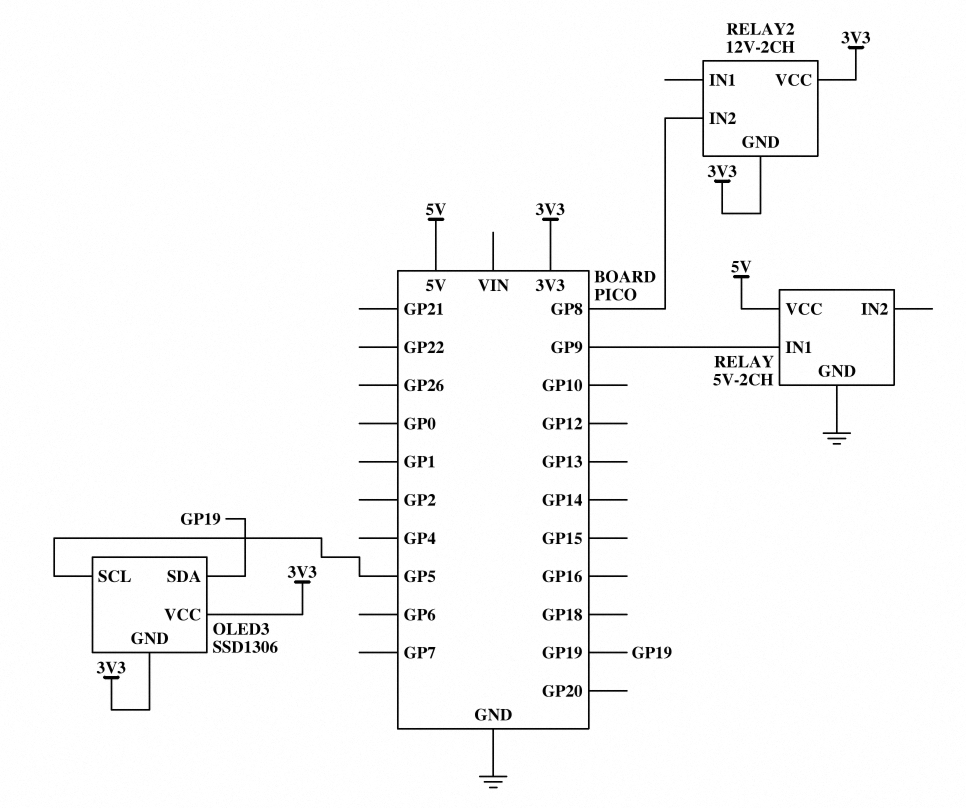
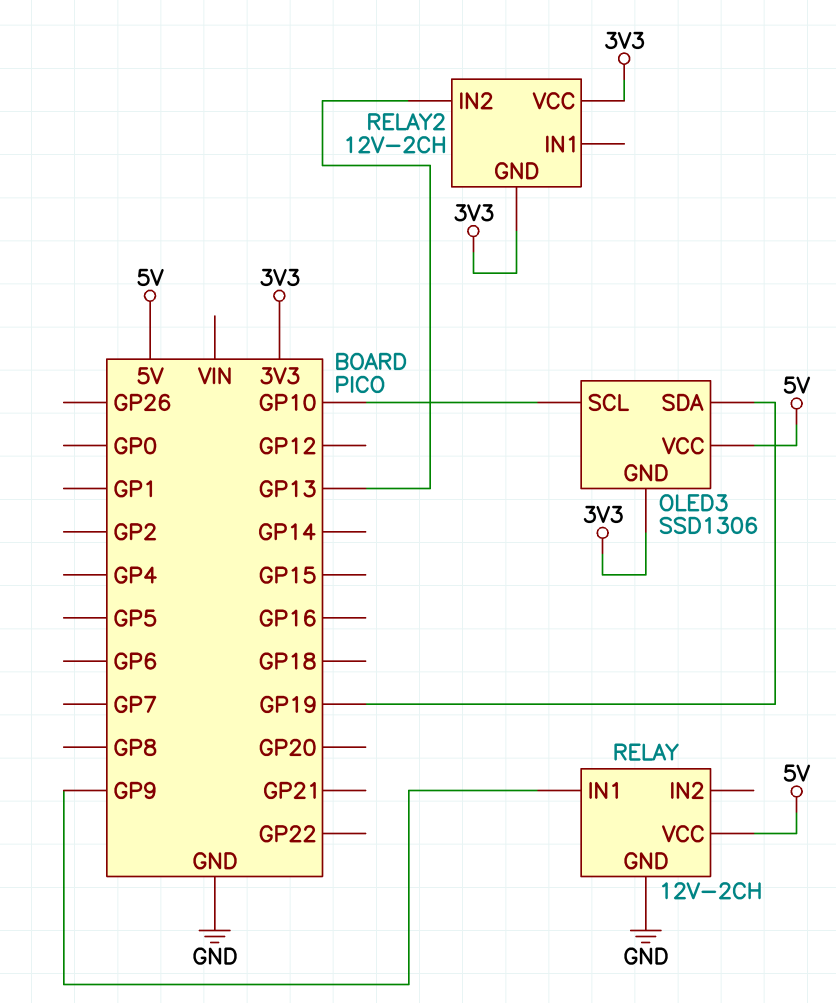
OLED3 pin SCL: GP5 -> GP10
OLED3 pin VCC: 3V3 -> 5V
RELAY: 5V-2CH -> 12V-2CH
RELAY2 pin IN2: GP8 -> GP13

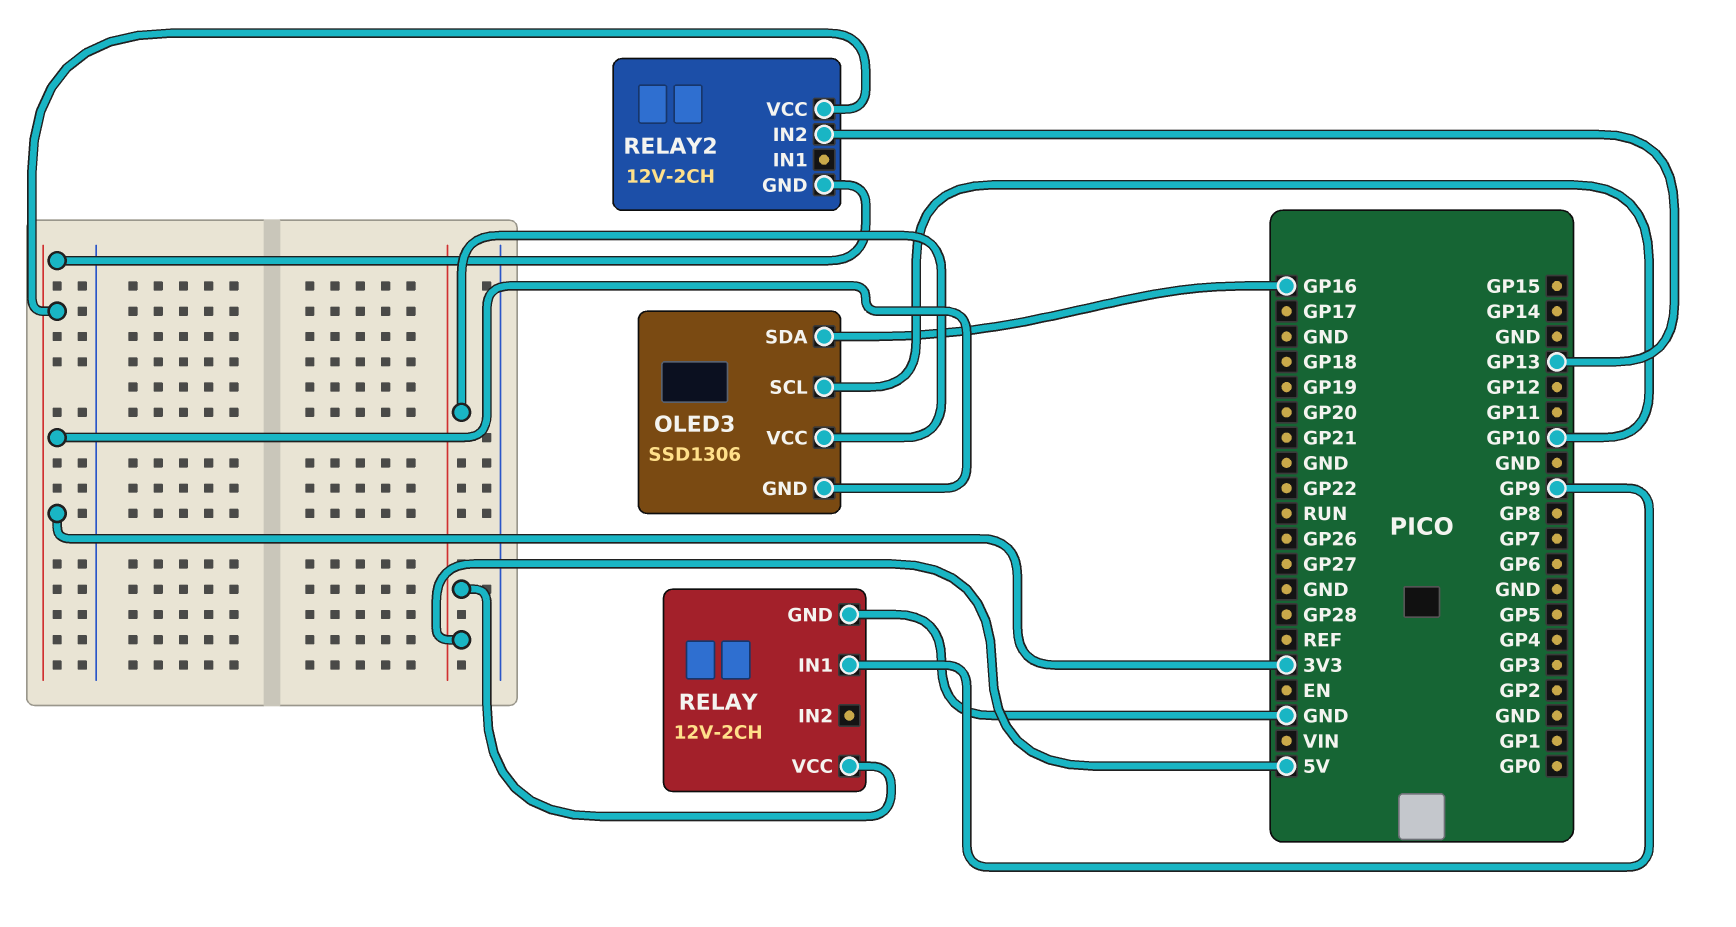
OLED3 pin SDA: GP19 -> GP16

